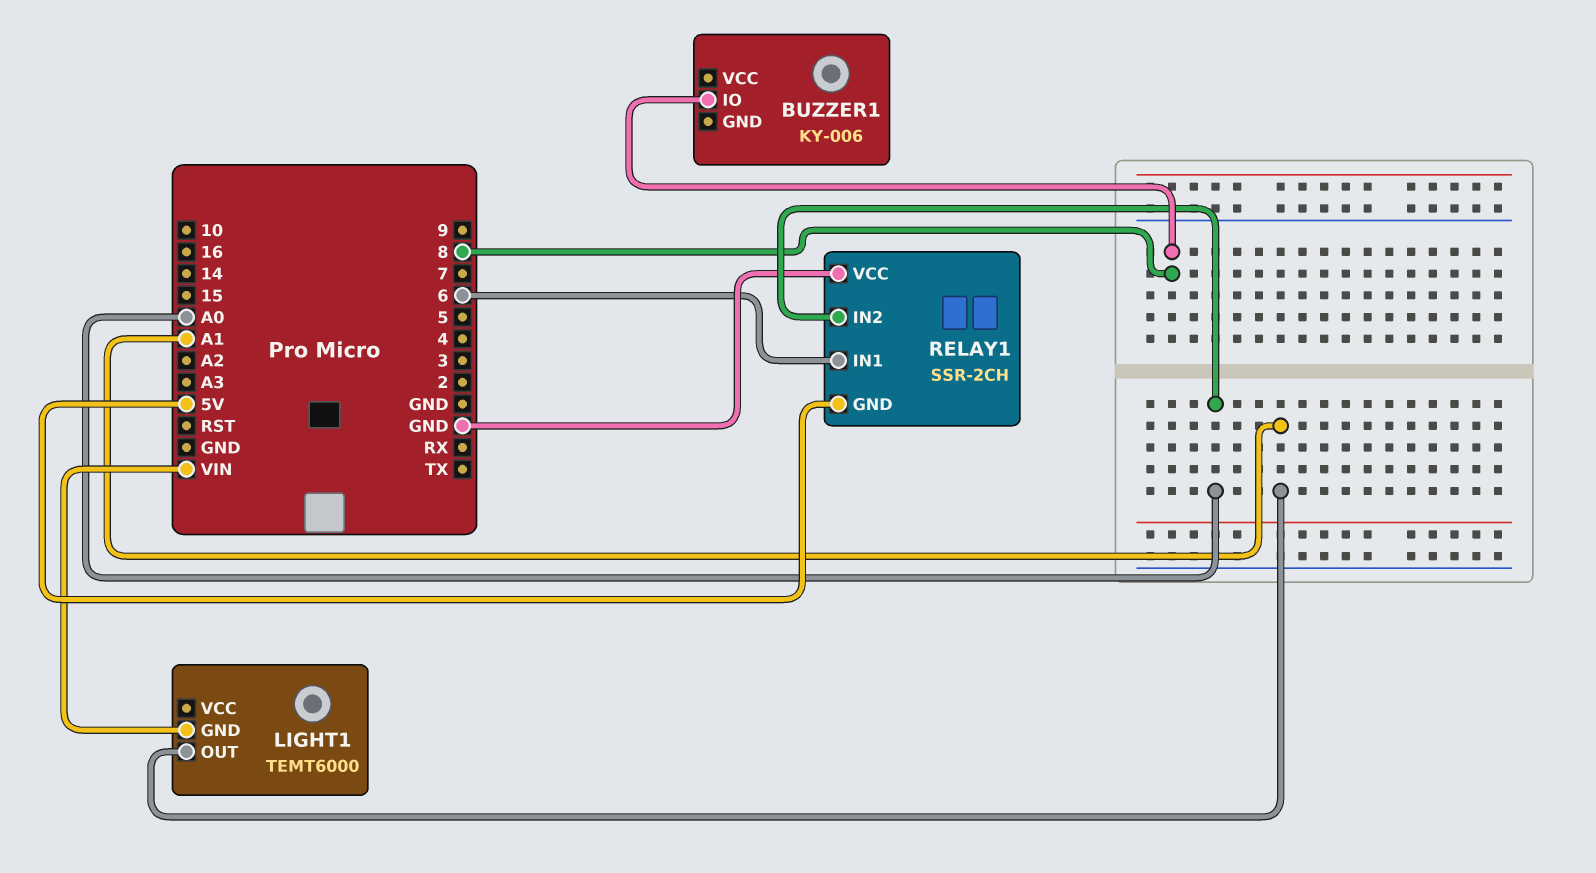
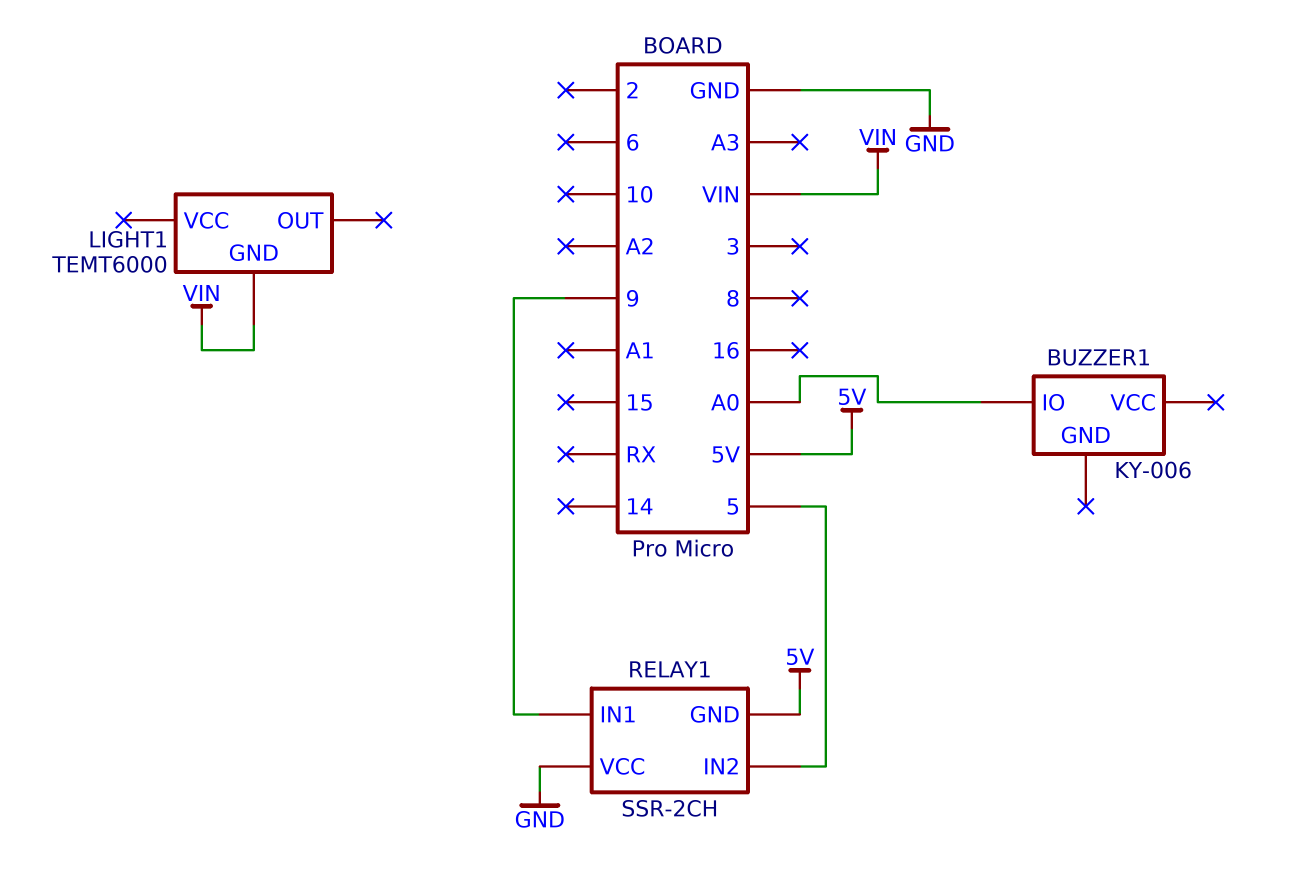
BUZZER1 pin IO: 8 -> A0
LIGHT1 pin OUT: A1 -> none
RELAY1 pin IN1: 6 -> 9
RELAY1 pin IN2: A0 -> 5

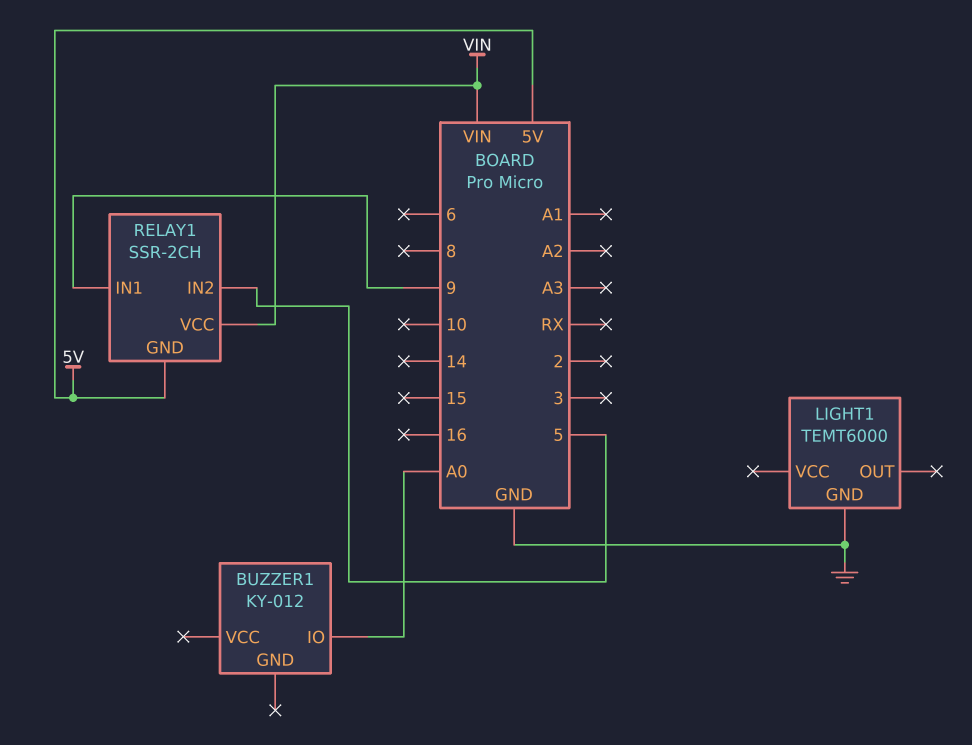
BUZZER1: KY-006 -> KY-012
LIGHT1 pin GND: VIN -> GND
RELAY1 pin VCC: GND -> VIN

